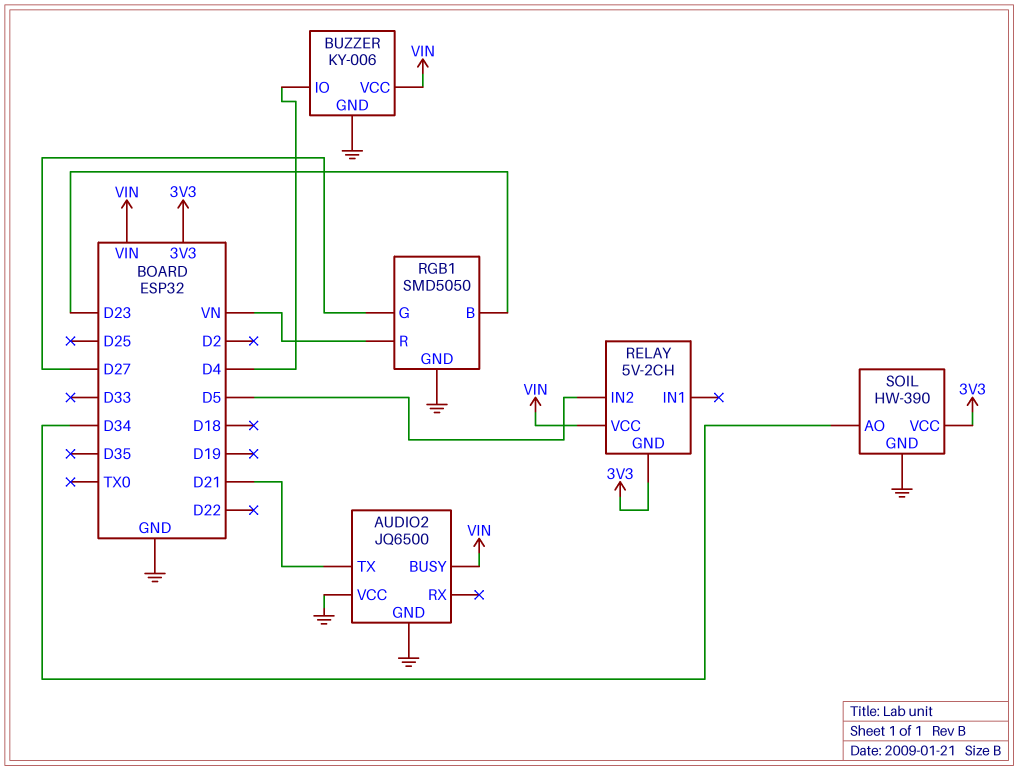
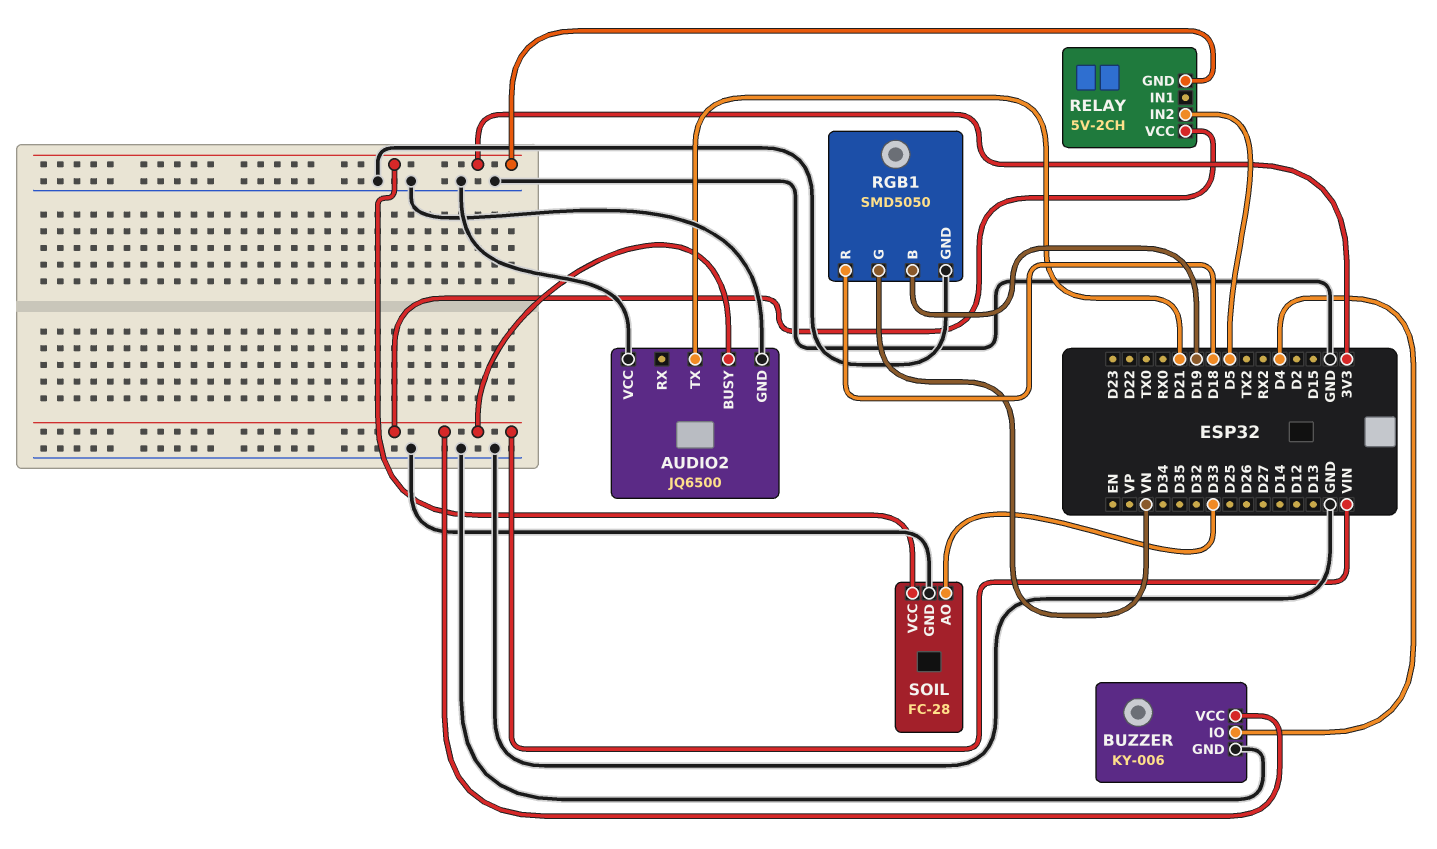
RGB1 pin B: D23 -> D19
RGB1 pin G: D27 -> VN
RGB1 pin R: VN -> D18
SOIL: HW-390 -> FC-28
SOIL pin AO: D34 -> D33

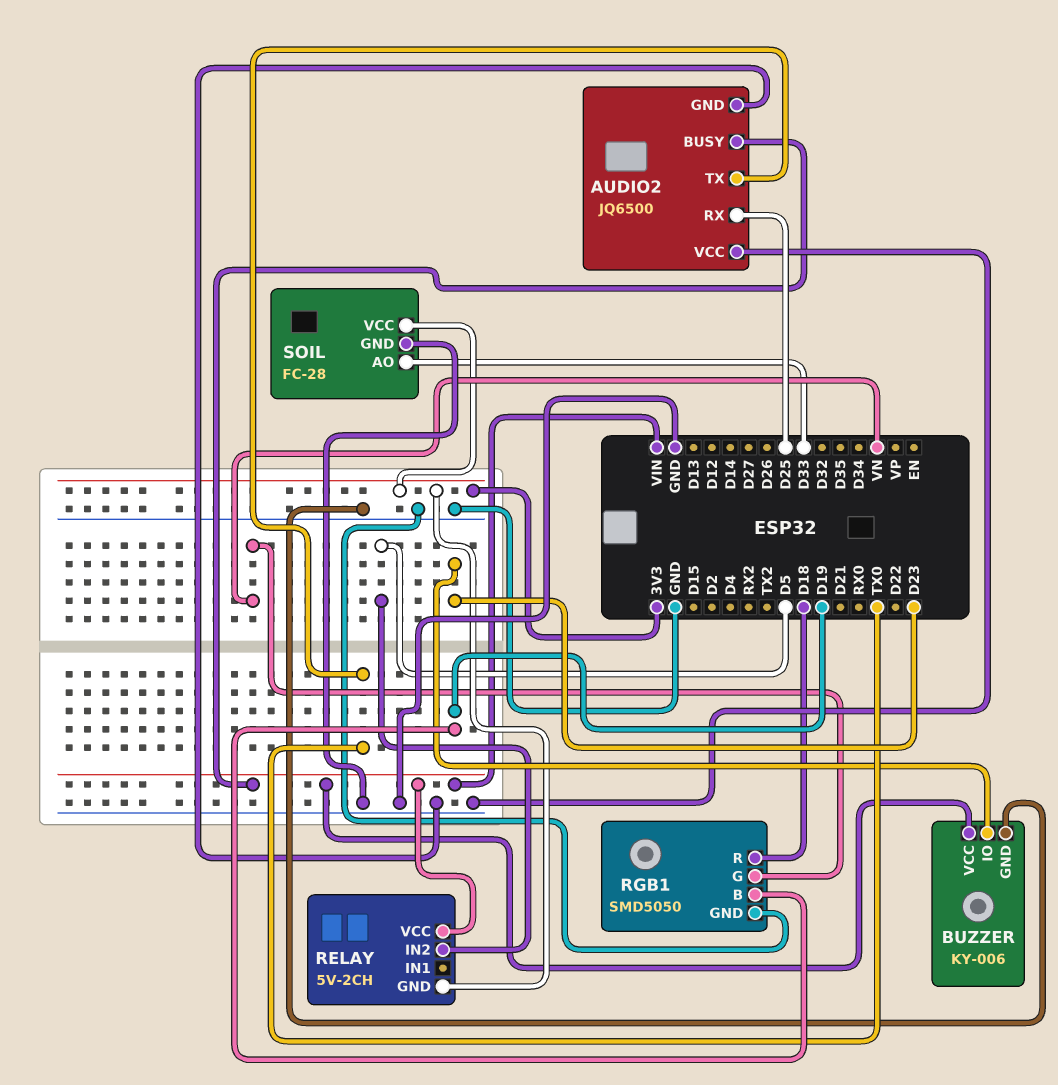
AUDIO2 pin RX: none -> D25
AUDIO2 pin TX: D21 -> TX0
BUZZER pin IO: D4 -> D23

